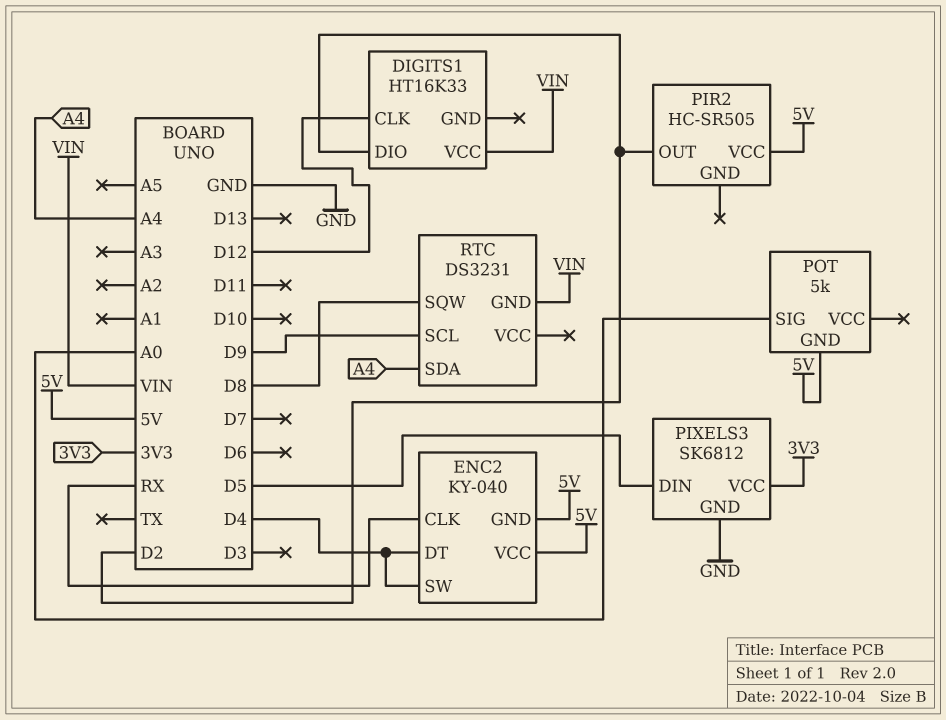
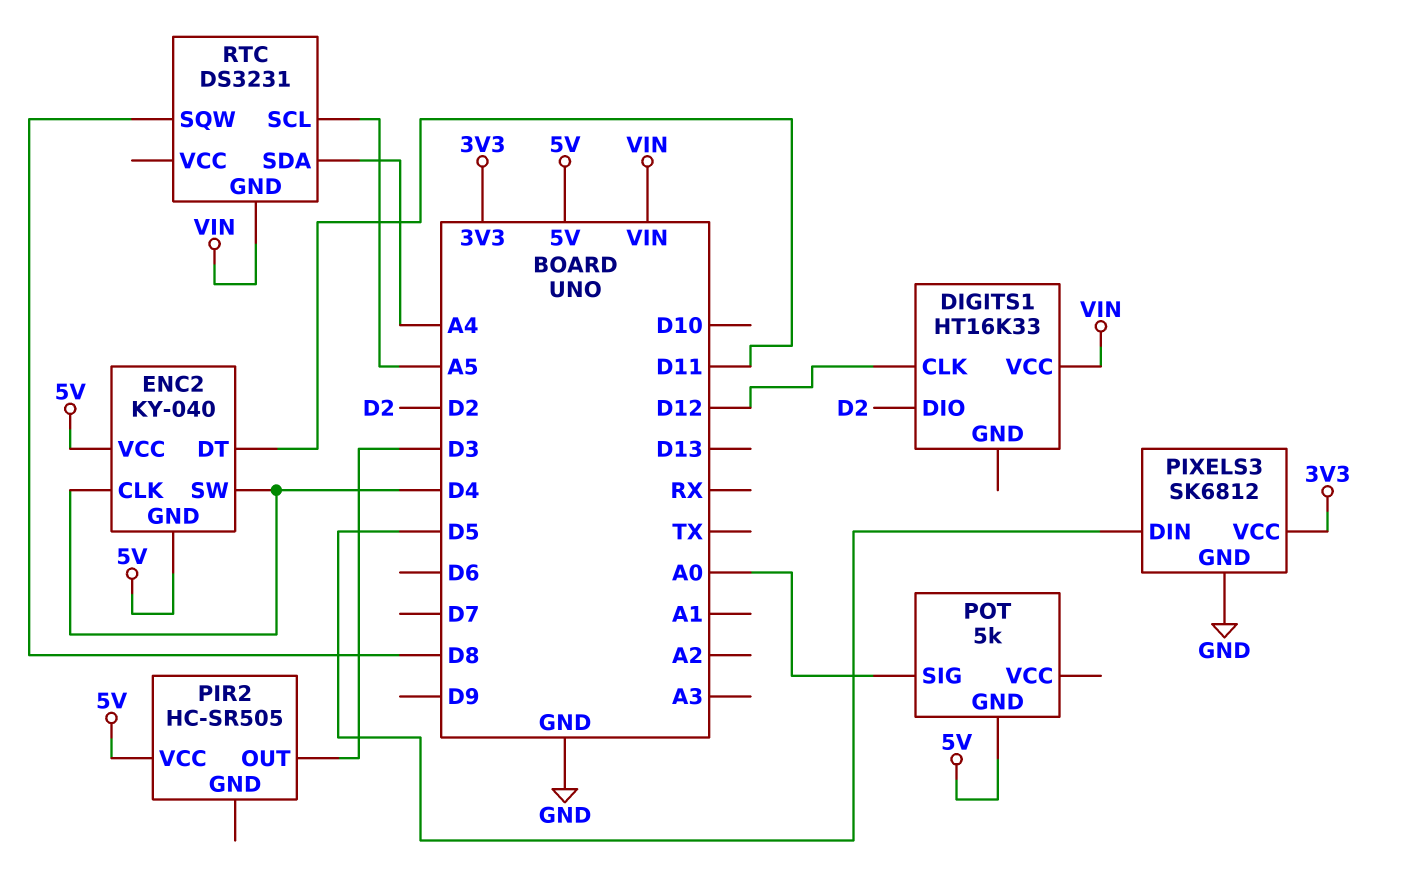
ENC2 pin CLK: RX -> D4
ENC2 pin DT: D4 -> D11
PIR2 pin OUT: D2 -> D3
RTC pin SCL: D9 -> A5

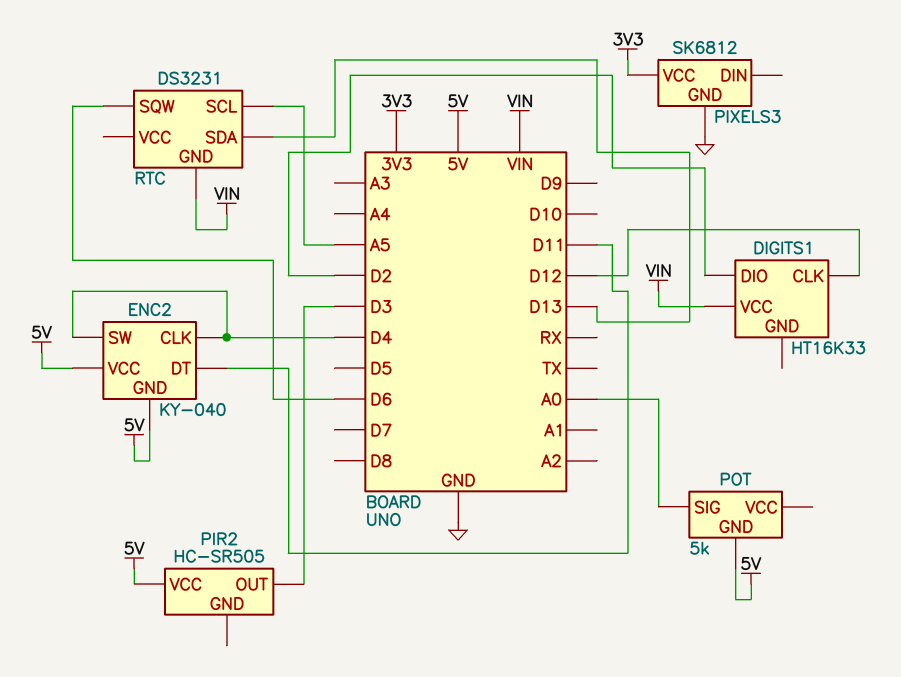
PIXELS3 pin DIN: D5 -> none
RTC pin SDA: A4 -> D13
RTC pin SQW: D8 -> D6

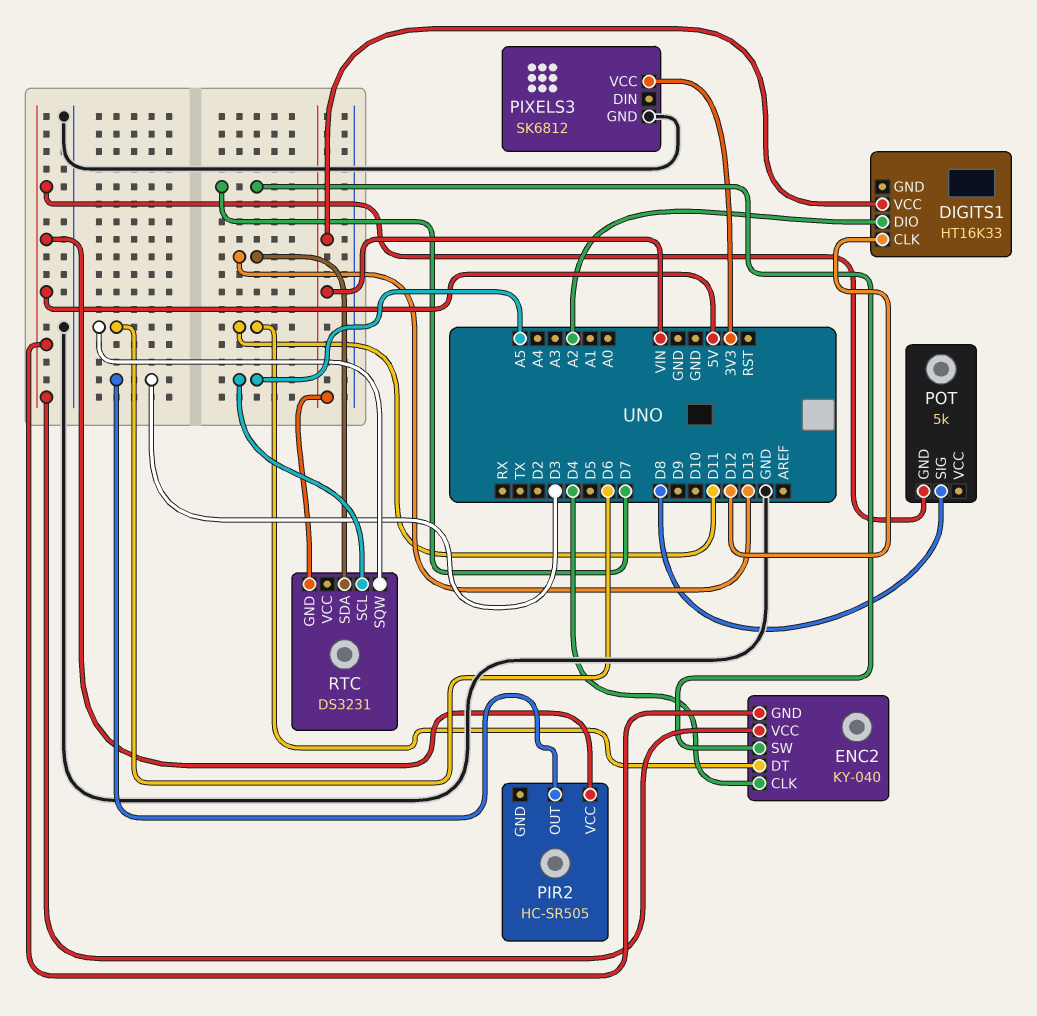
DIGITS1 pin DIO: D2 -> A2
ENC2 pin SW: D4 -> D7
POT pin SIG: A0 -> D8

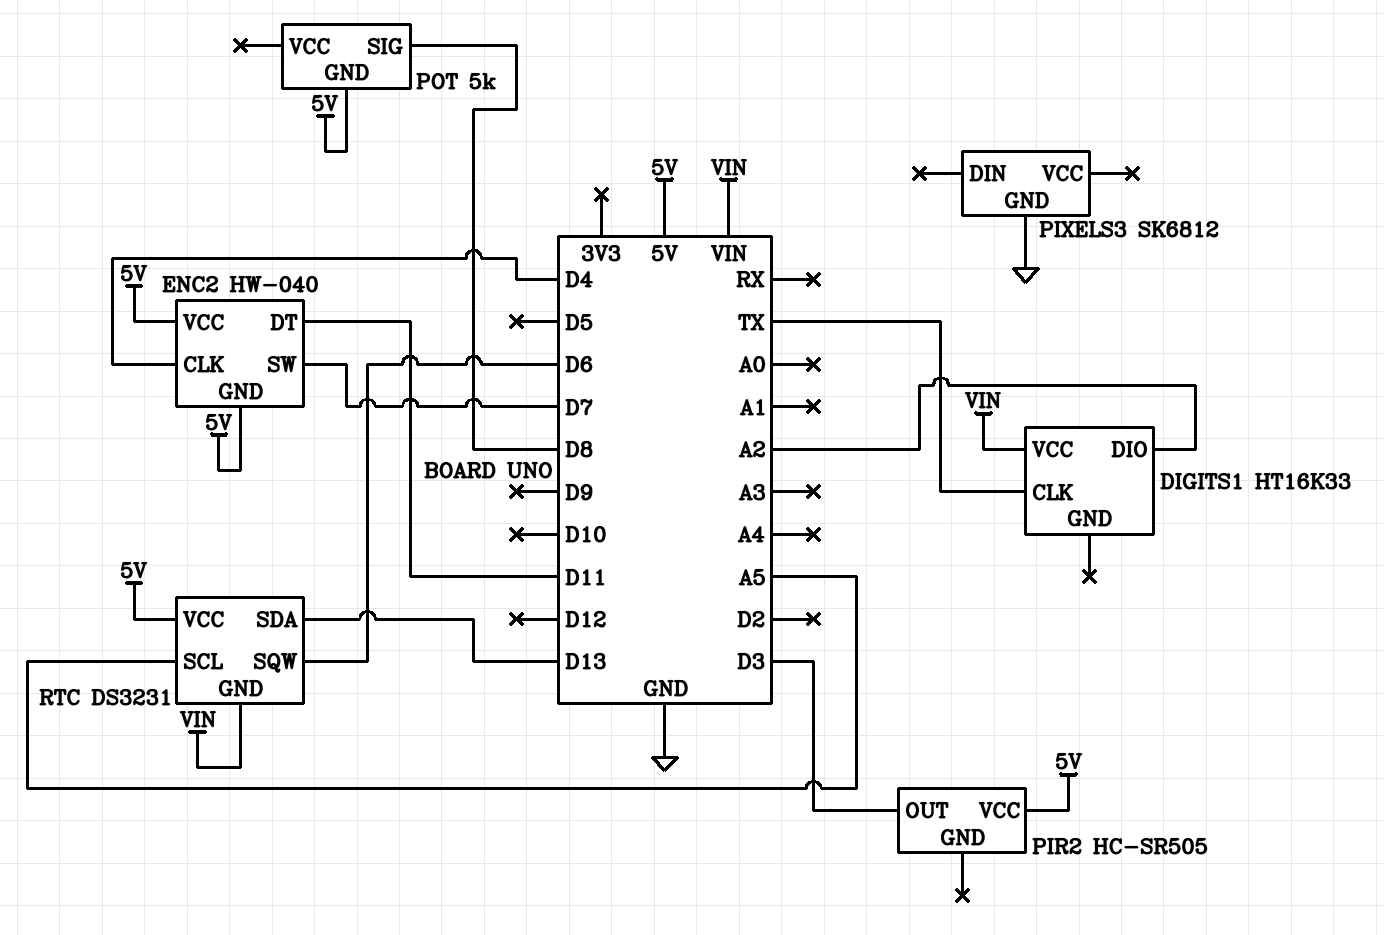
DIGITS1 pin CLK: D12 -> TX
ENC2: KY-040 -> HW-040
PIXELS3 pin VCC: 3V3 -> none
RTC pin VCC: none -> 5V

